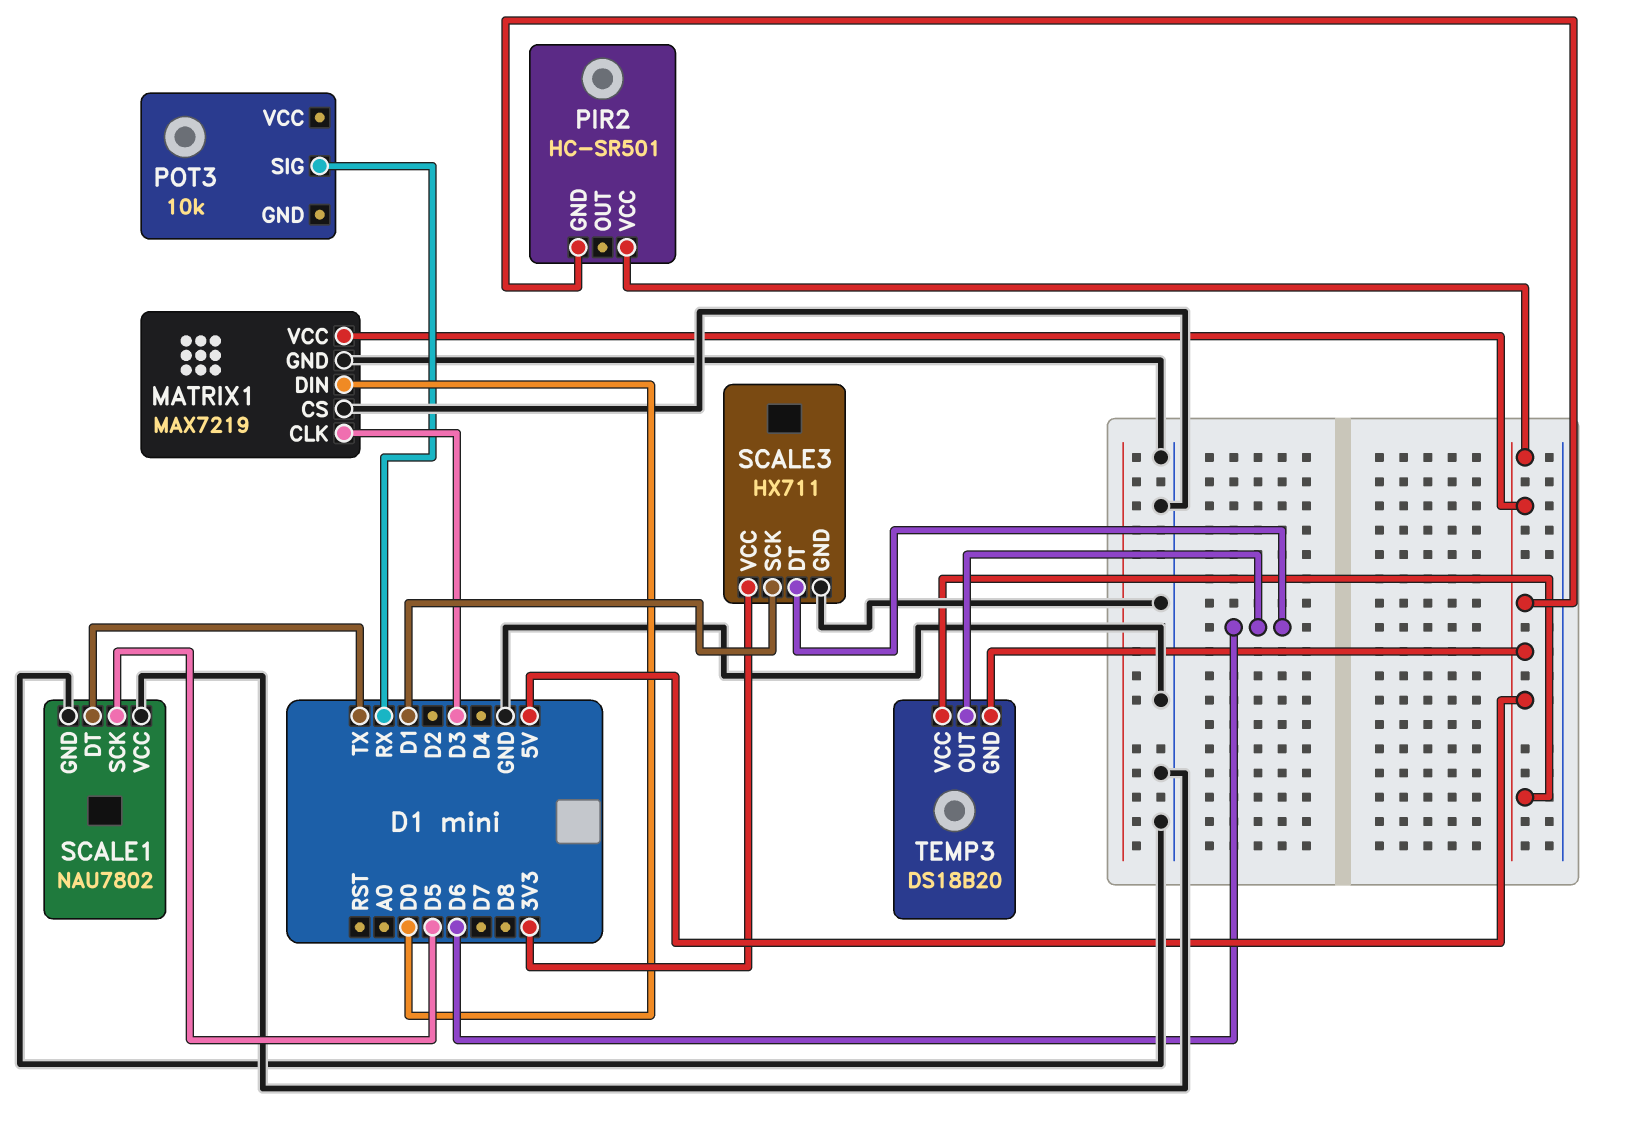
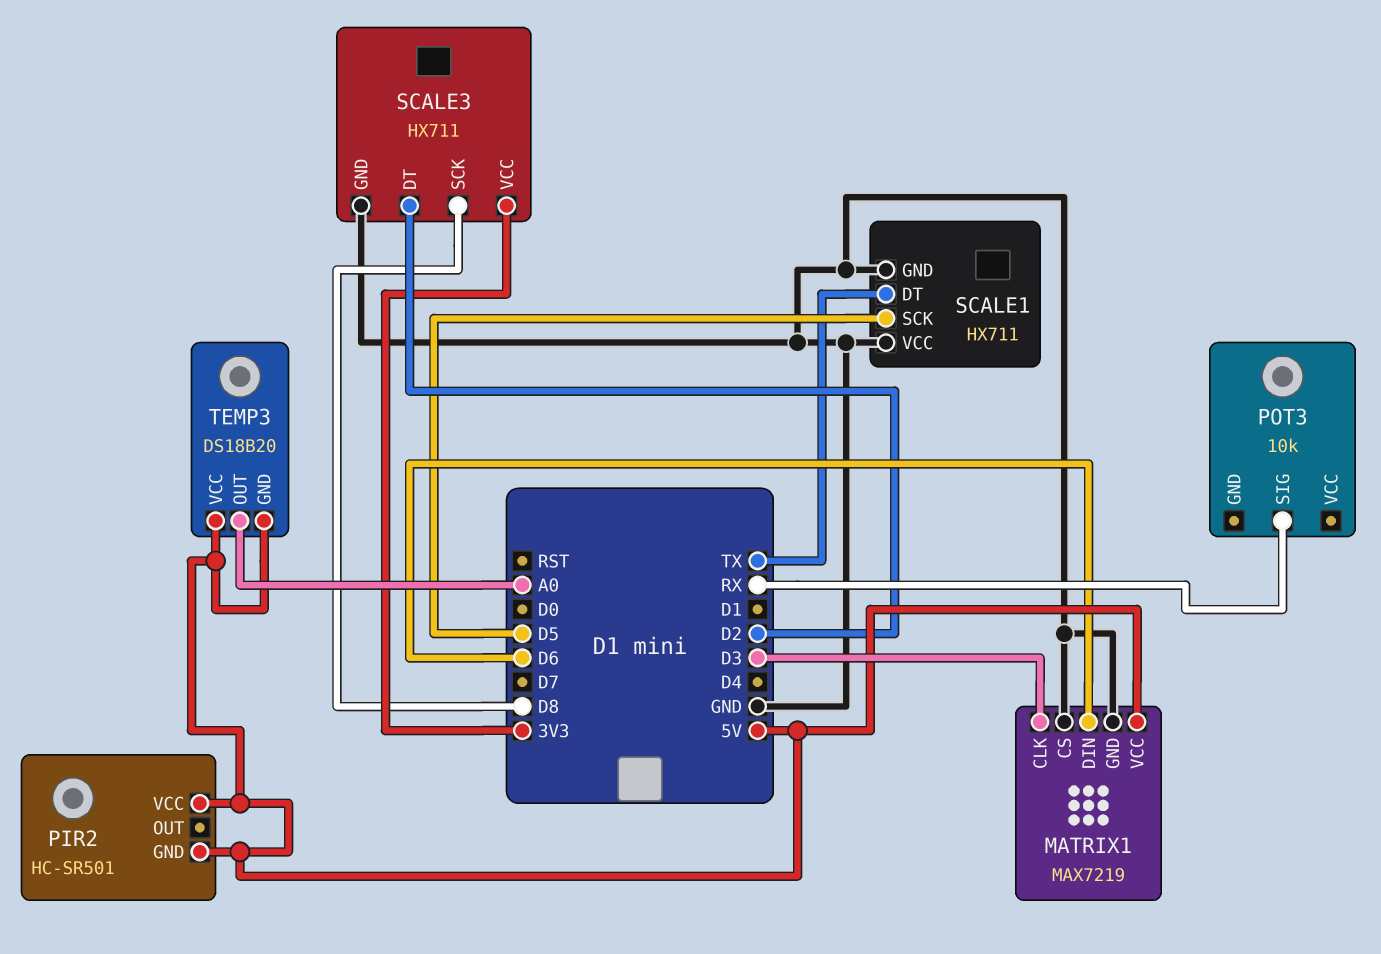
MATRIX1 pin DIN: D0 -> D6
SCALE1: NAU7802 -> HX711
SCALE3 pin DT: D6 -> D2
SCALE3 pin SCK: D1 -> D8
TEMP3 pin OUT: D6 -> A0

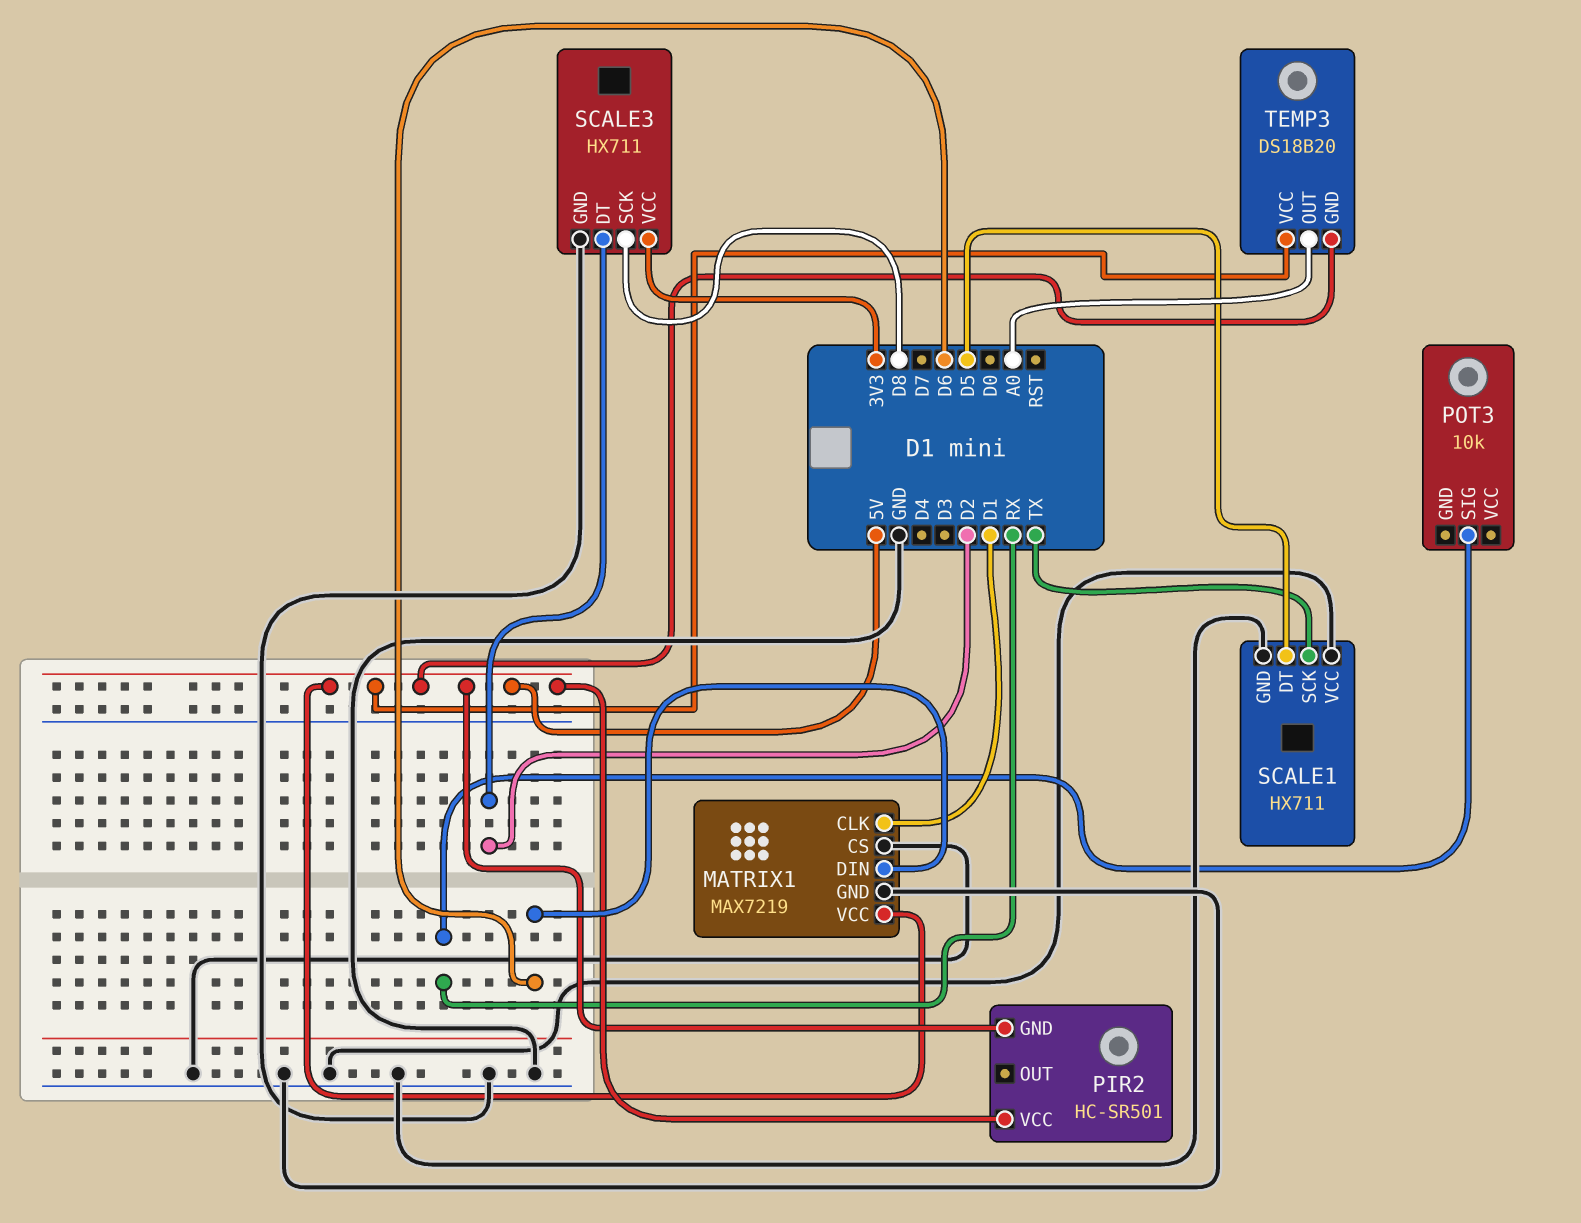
MATRIX1 pin CLK: D3 -> D1
SCALE1 pin DT: TX -> D5
SCALE1 pin SCK: D5 -> TX

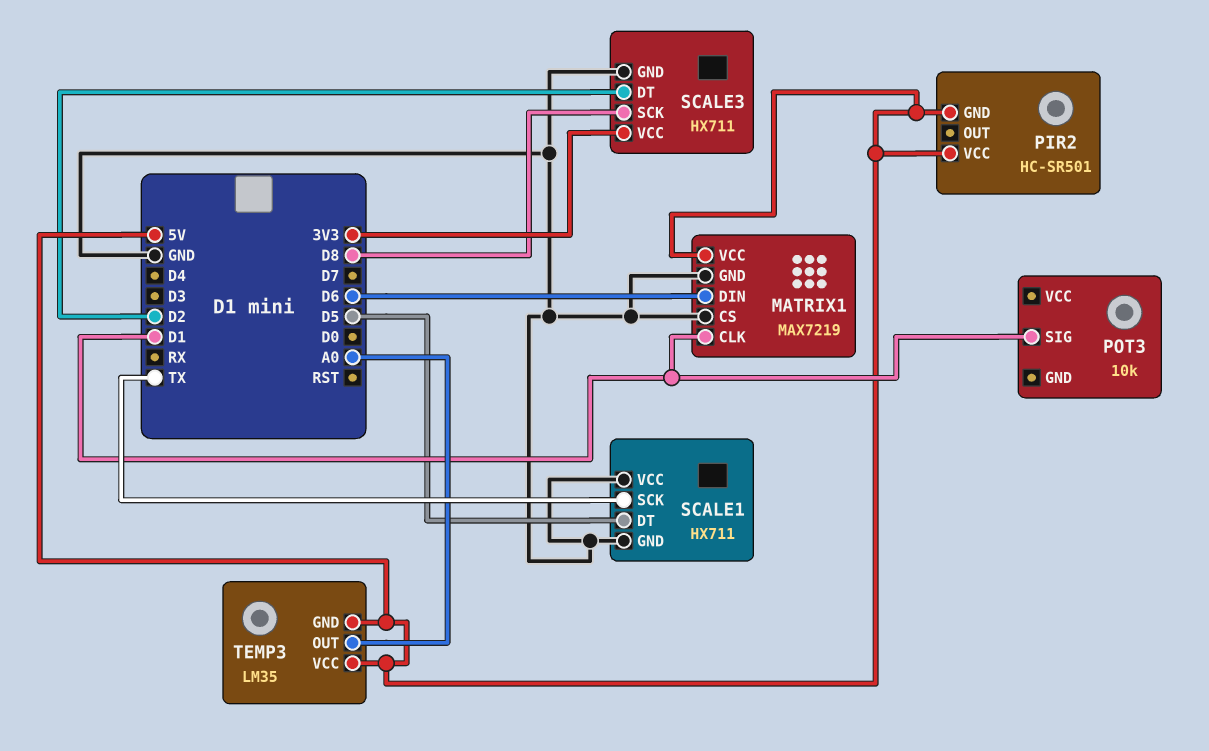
POT3 pin SIG: RX -> D1
TEMP3: DS18B20 -> LM35

